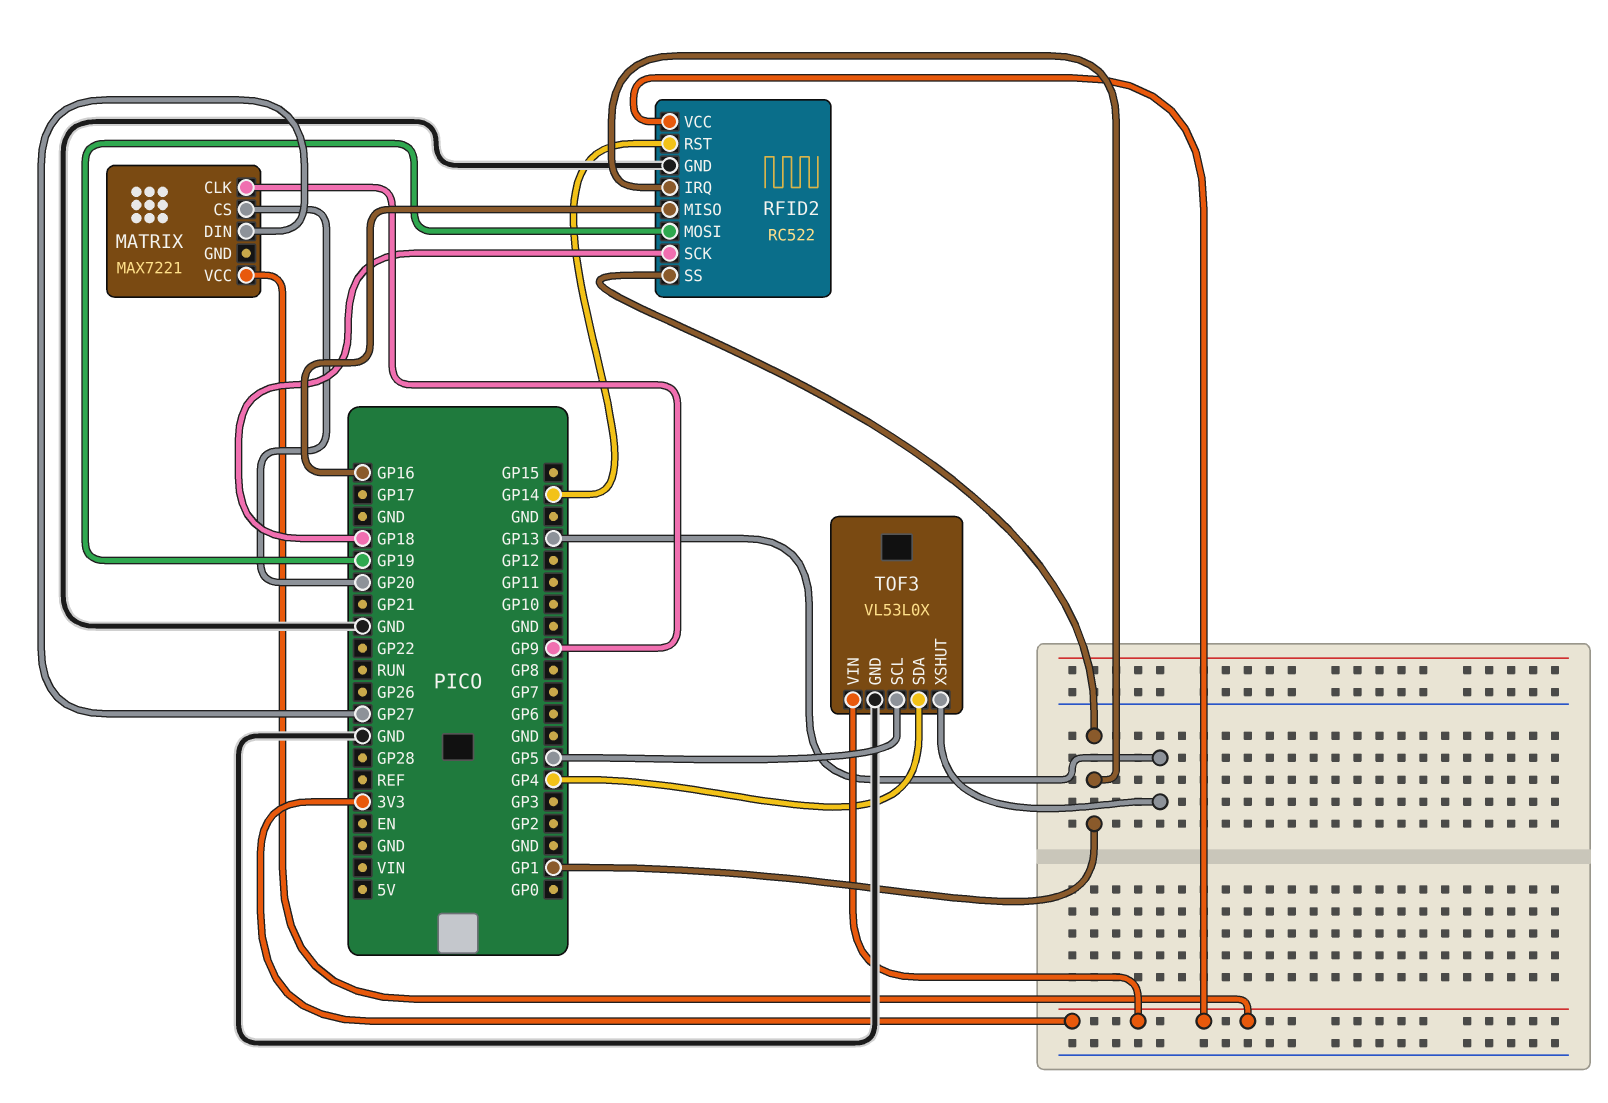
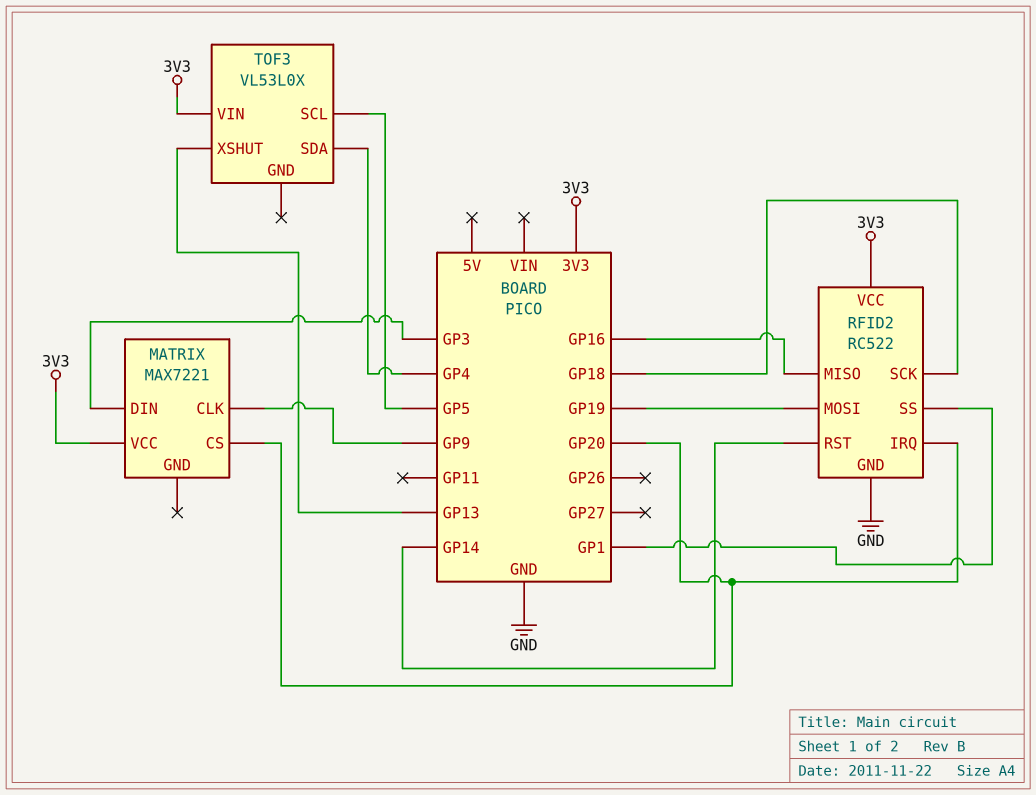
MATRIX pin DIN: GP27 -> GP3
RFID2 pin IRQ: GP1 -> GP20
TOF3 pin GND: GND -> none

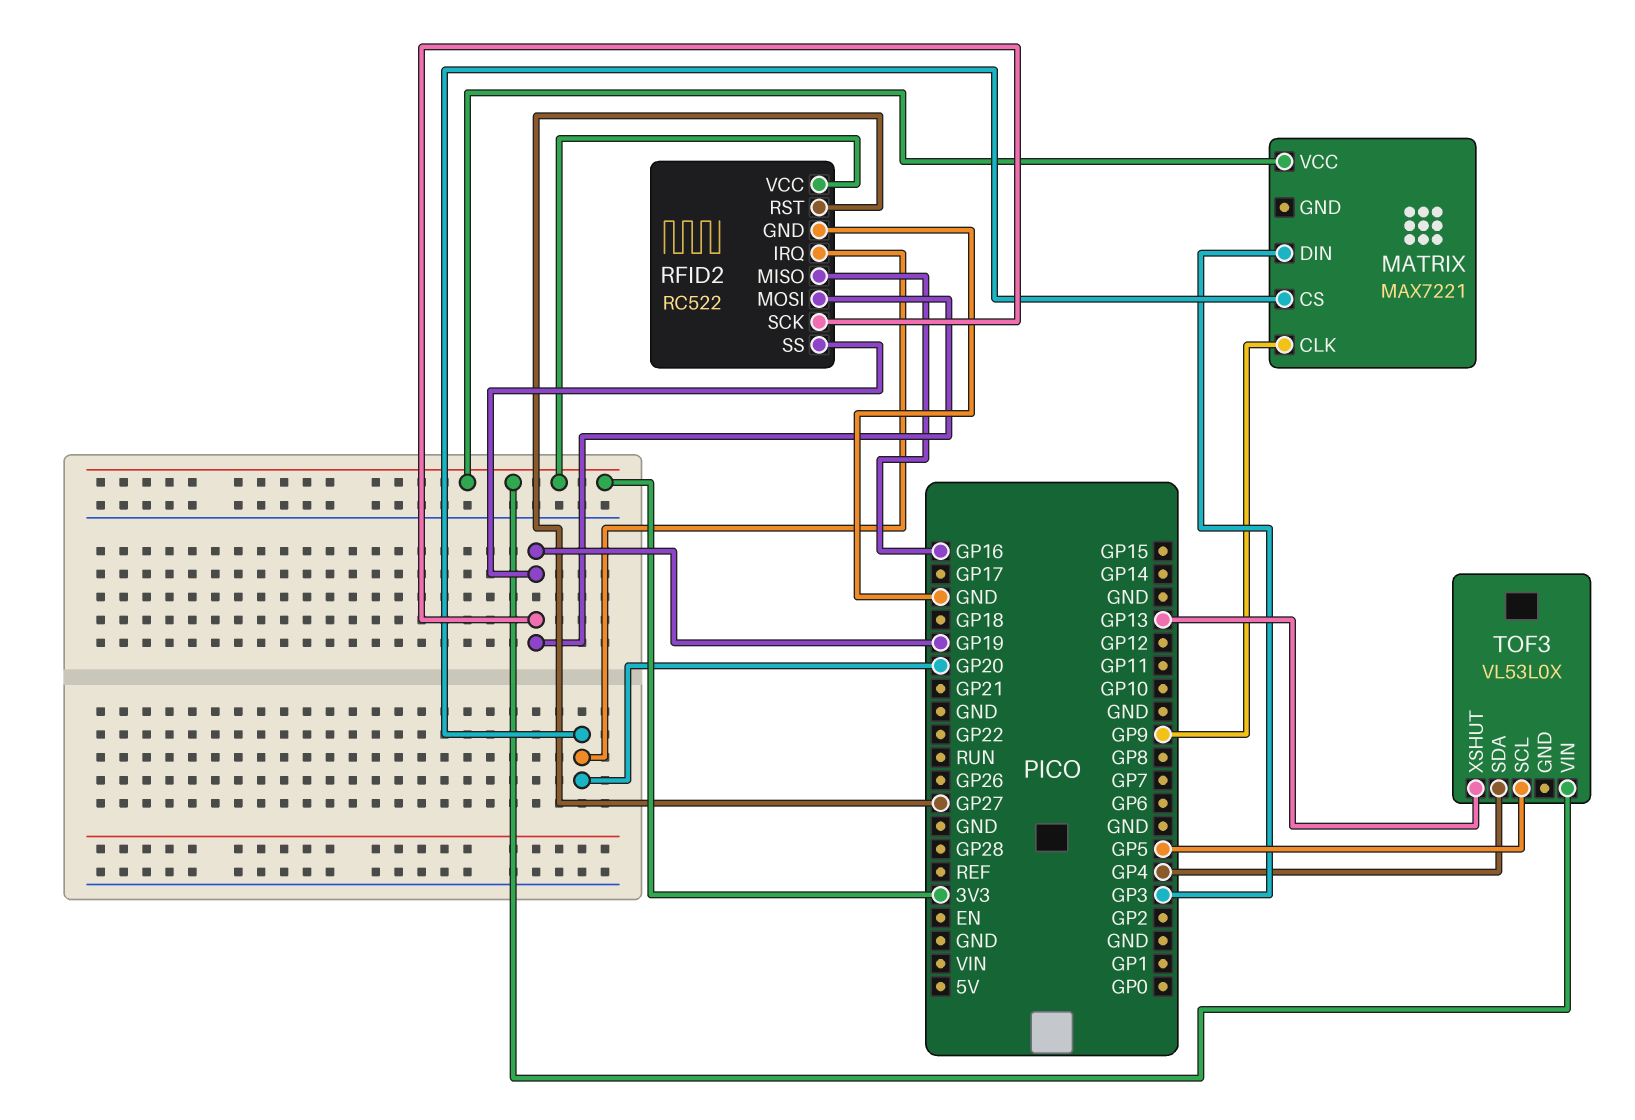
RFID2 pin RST: GP14 -> GP27
RFID2 pin SCK: GP18 -> GP19
RFID2 pin SS: GP1 -> GP19

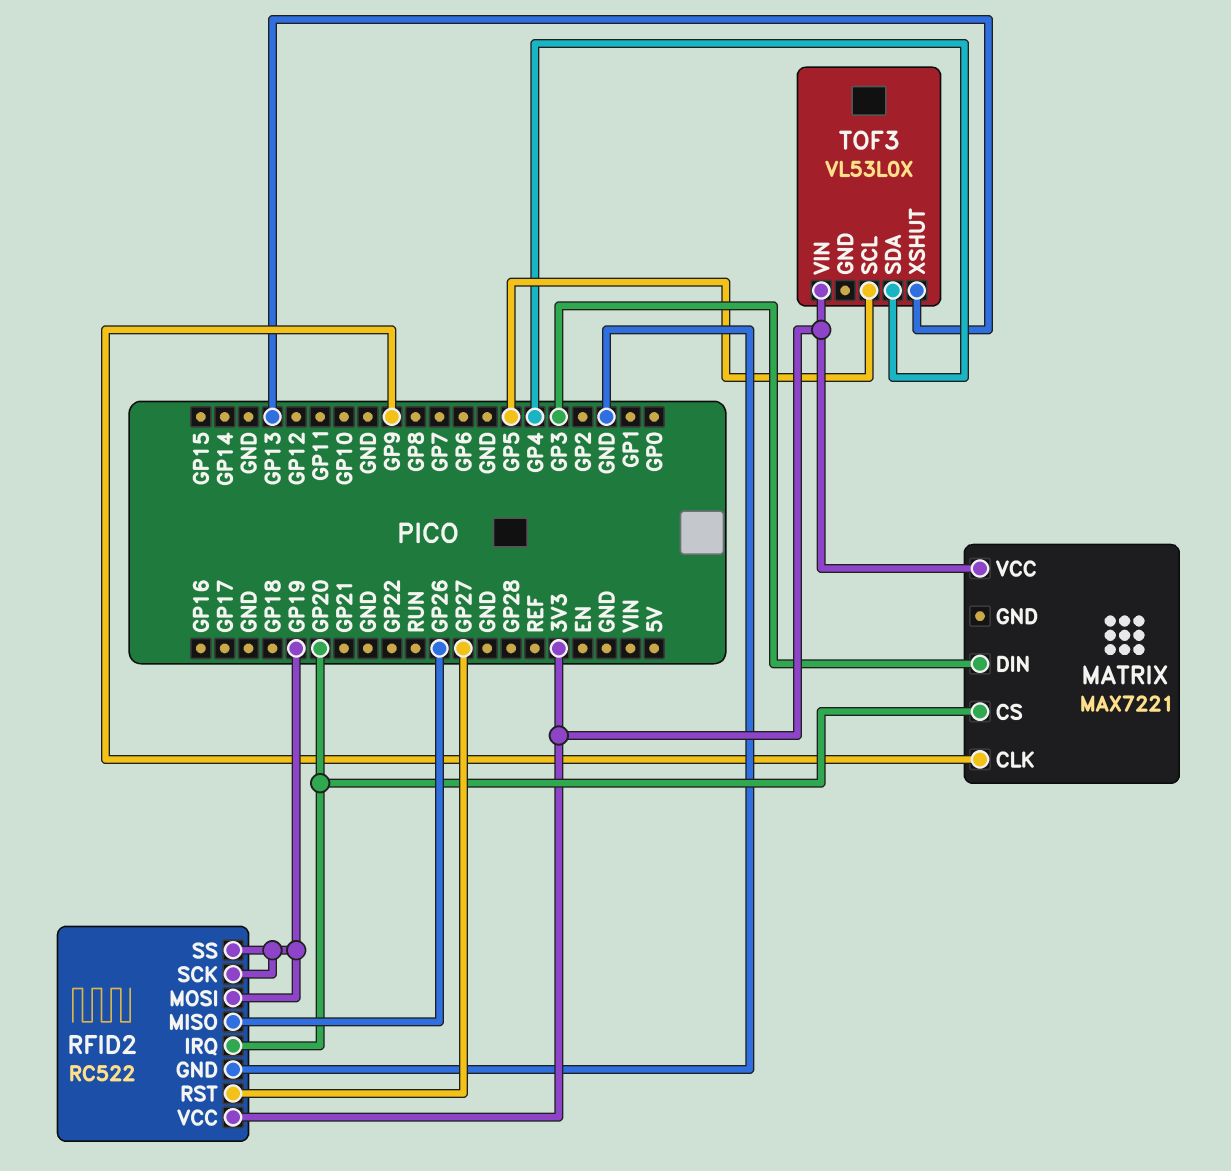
RFID2 pin MISO: GP16 -> GP26

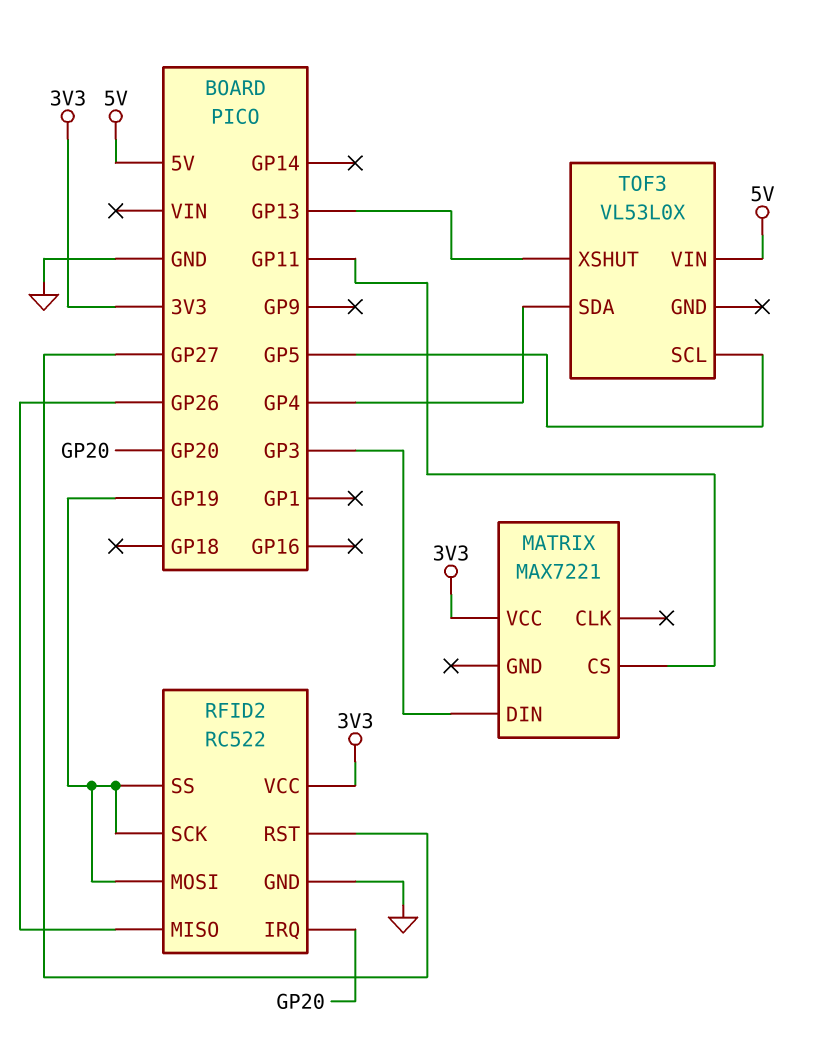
MATRIX pin CLK: GP9 -> none
MATRIX pin CS: GP20 -> GP11
TOF3 pin VIN: 3V3 -> 5V

